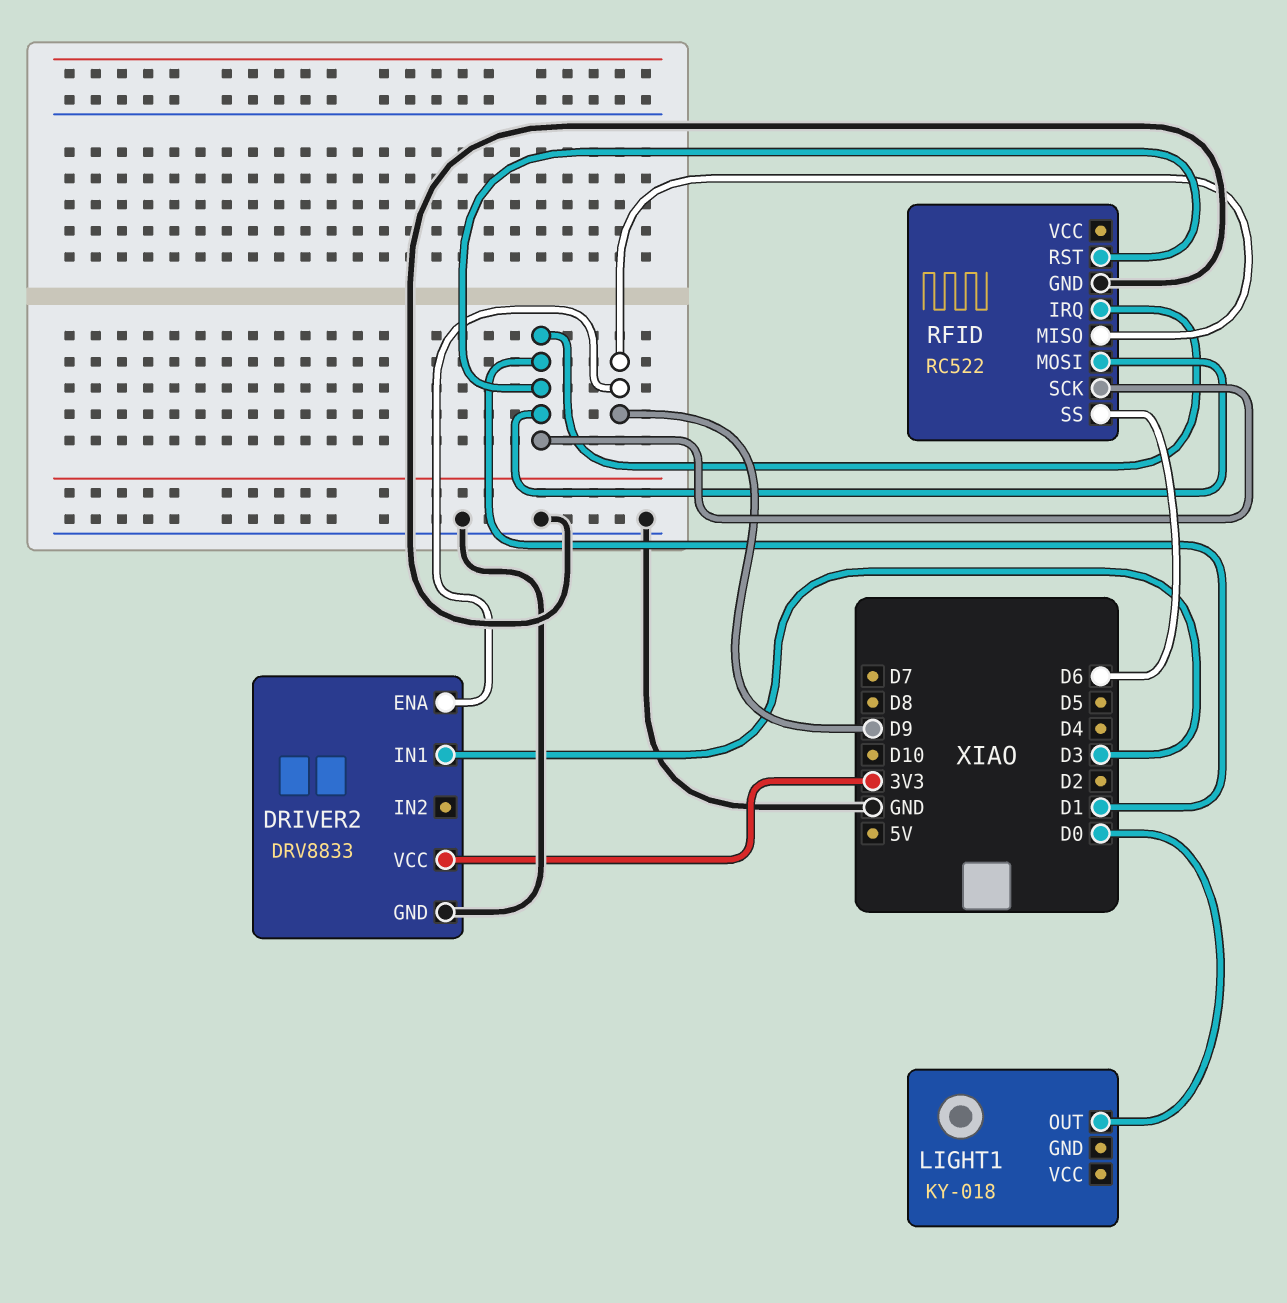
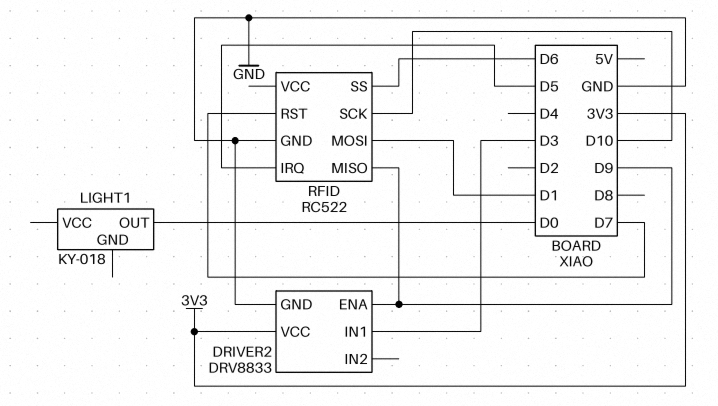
RFID pin IRQ: D1 -> D5
RFID pin RST: D1 -> D7
RFID pin SCK: D1 -> D10

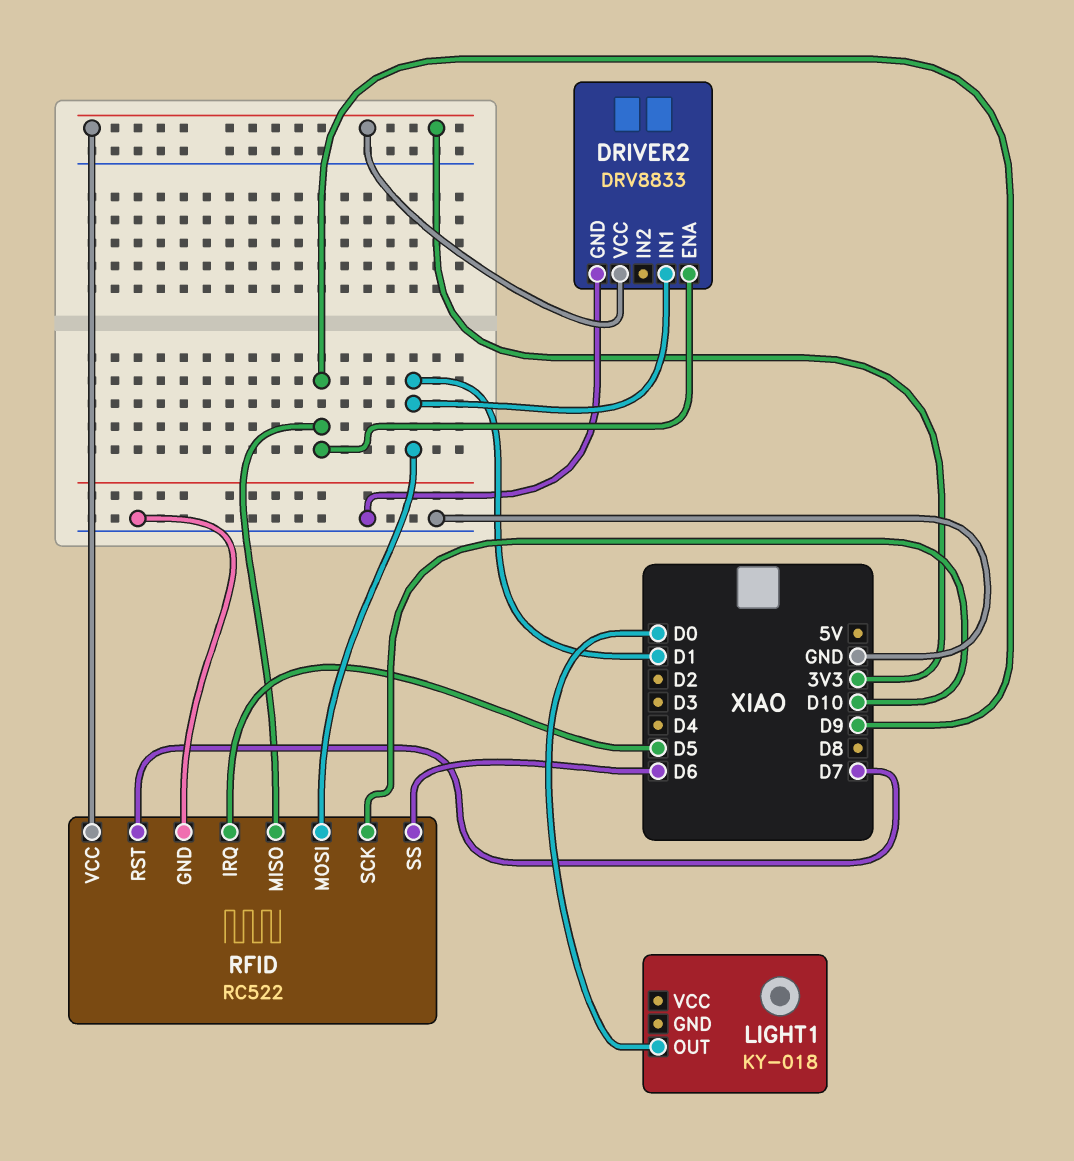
DRIVER2 pin IN1: D3 -> D1
RFID pin VCC: none -> 3V3

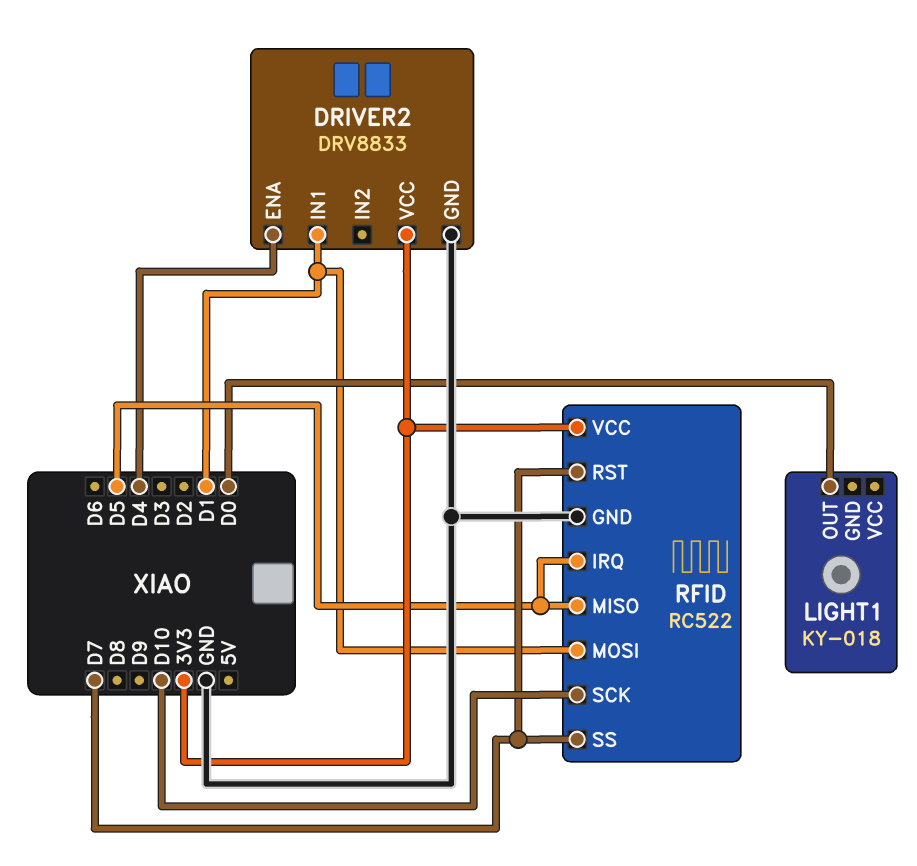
DRIVER2 pin ENA: D9 -> D4
RFID pin MISO: D9 -> D5
RFID pin SS: D6 -> D7

